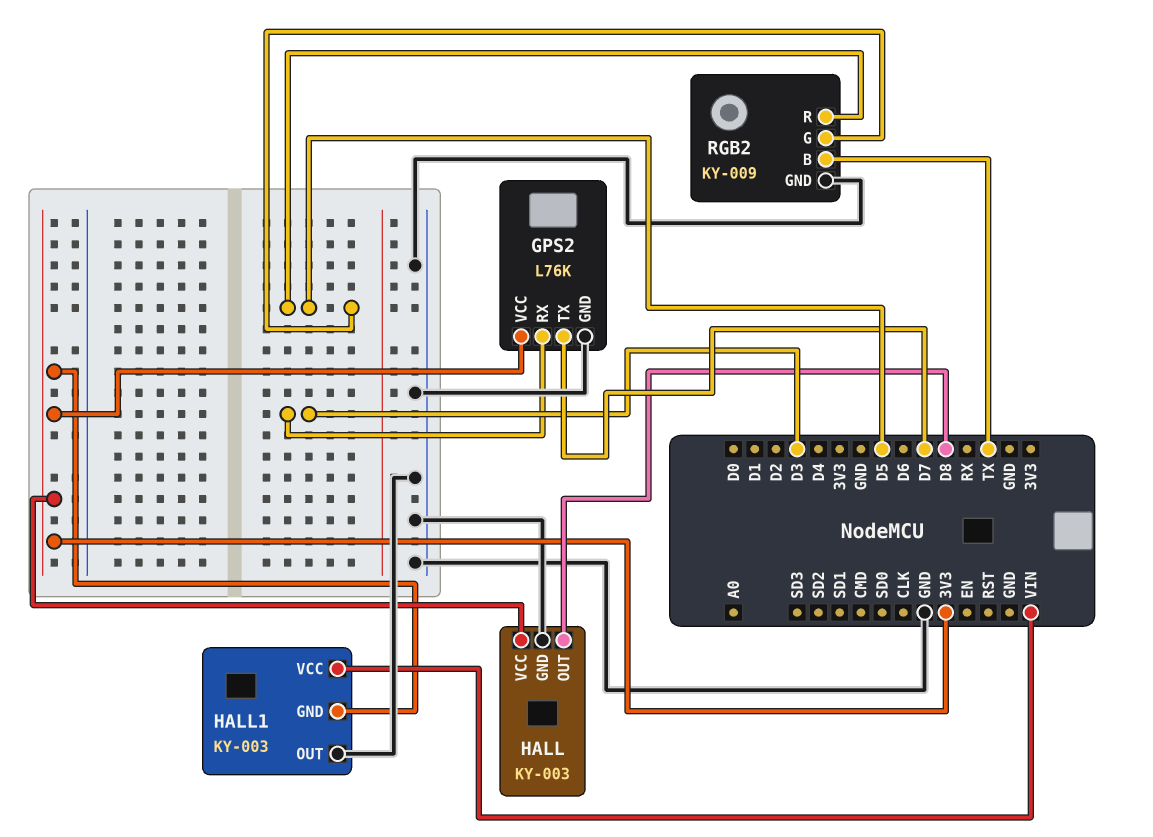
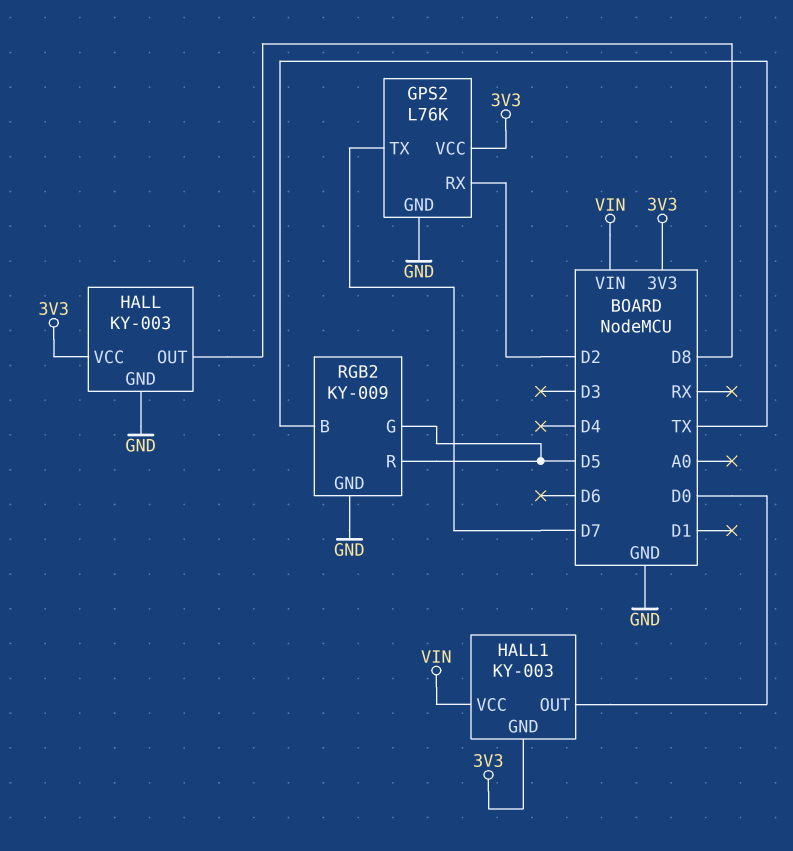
GPS2 pin RX: D3 -> D2
HALL1 pin OUT: GND -> D0

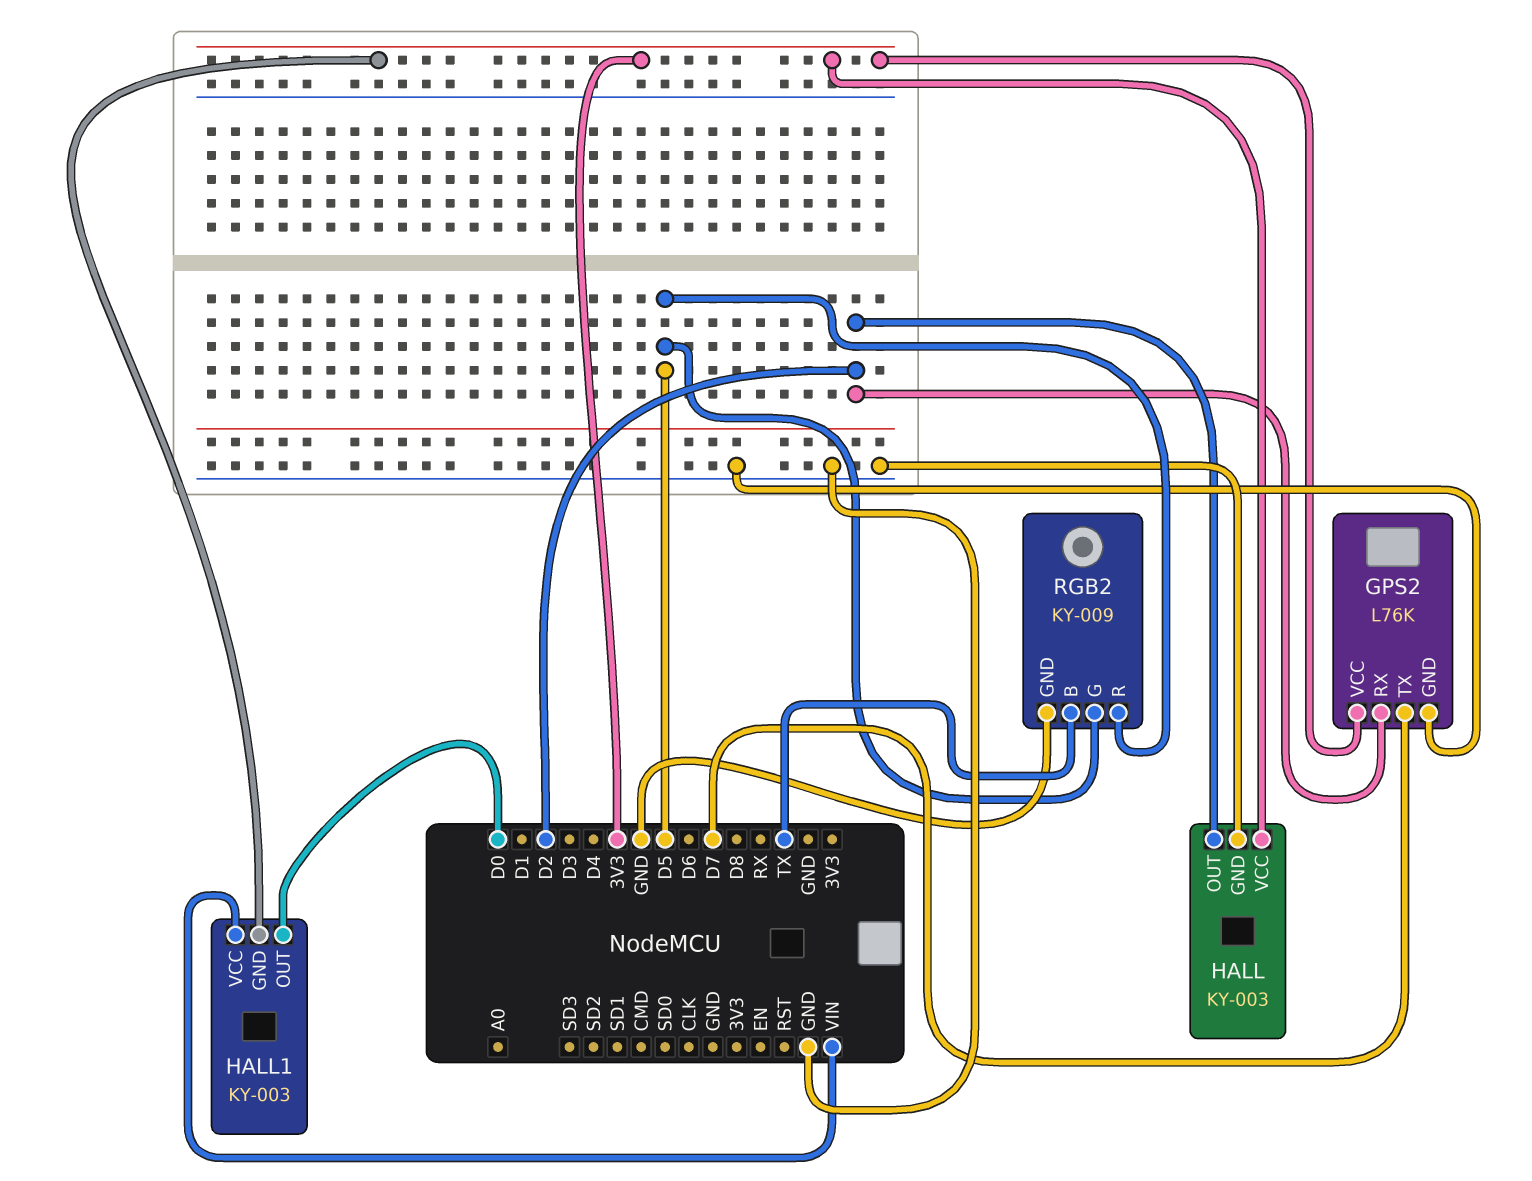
HALL pin OUT: D8 -> D2

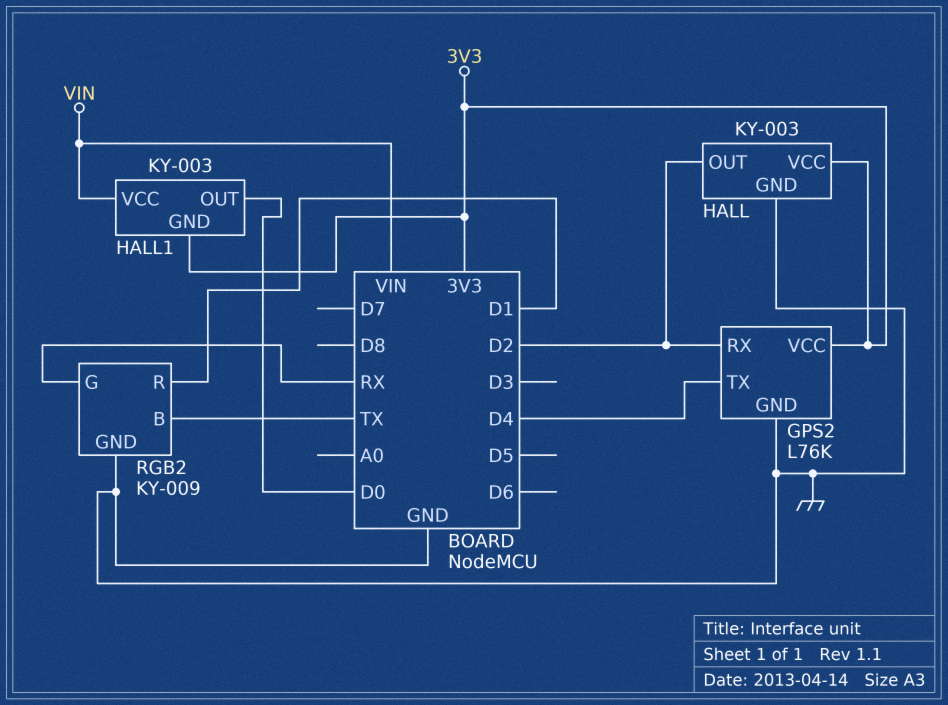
GPS2 pin TX: D7 -> D4
RGB2 pin G: D5 -> RX
RGB2 pin R: D5 -> D1

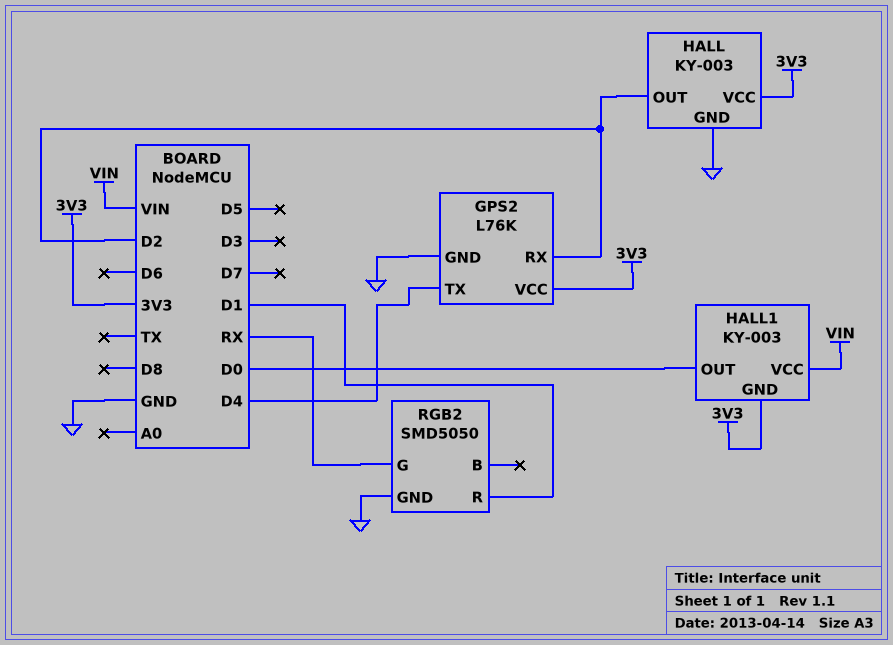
RGB2: KY-009 -> SMD5050
RGB2 pin B: TX -> none

